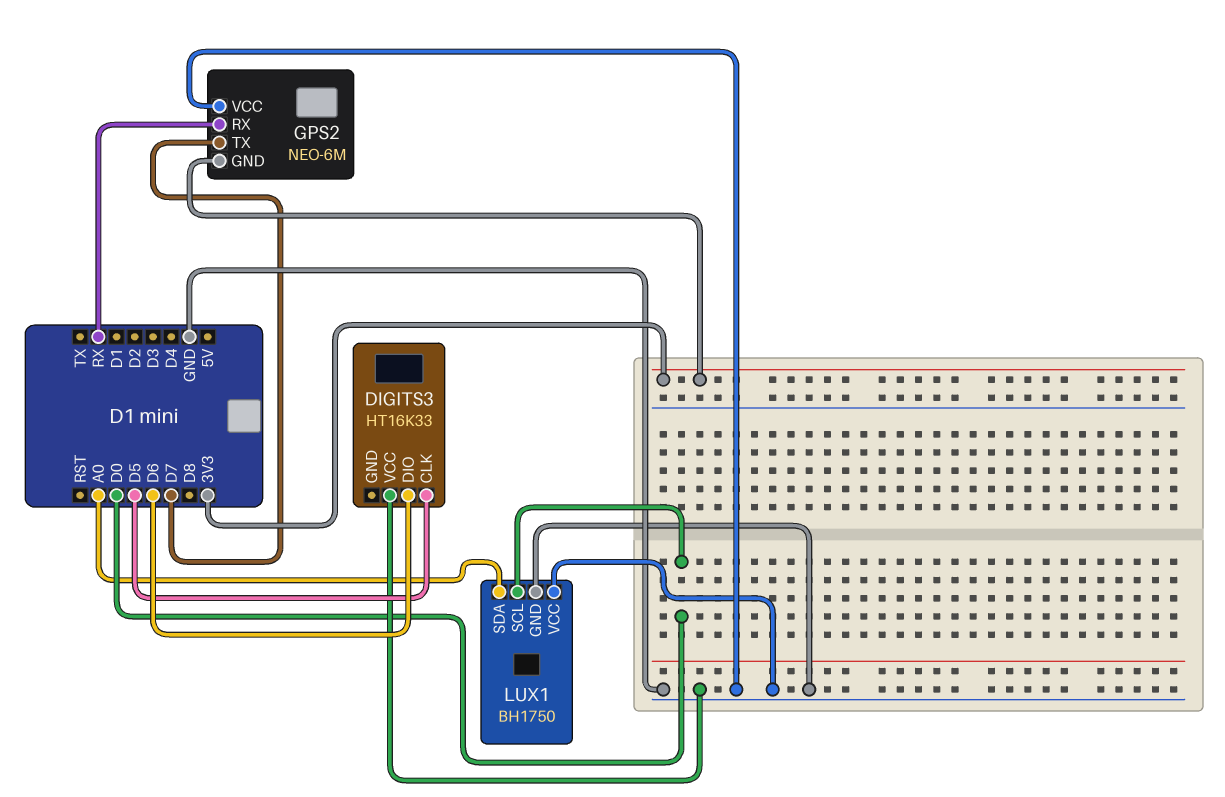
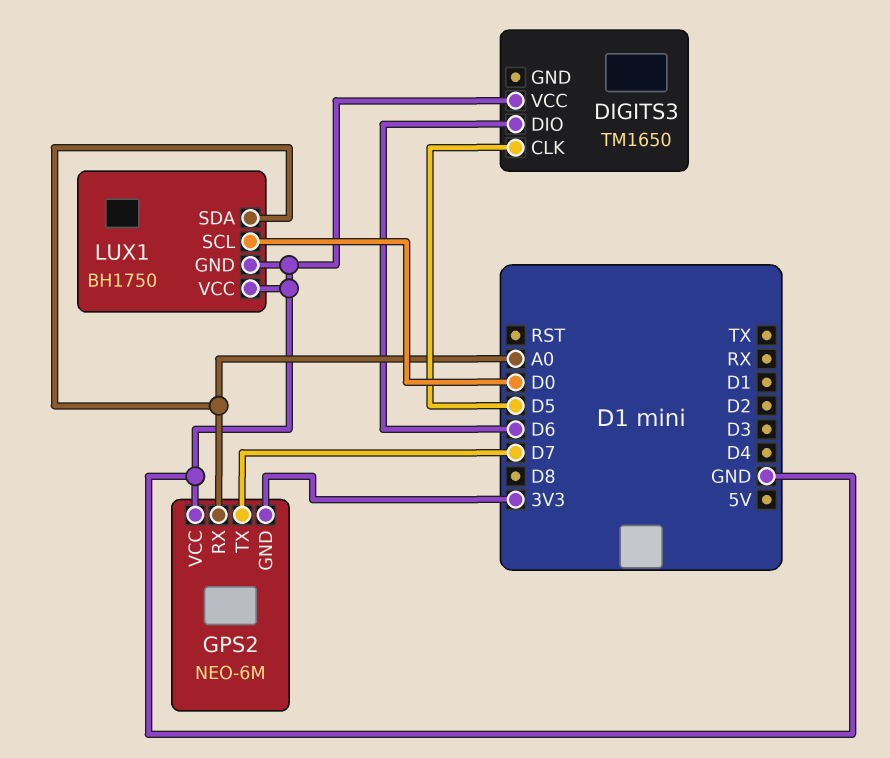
DIGITS3: HT16K33 -> TM1650
GPS2 pin RX: RX -> A0

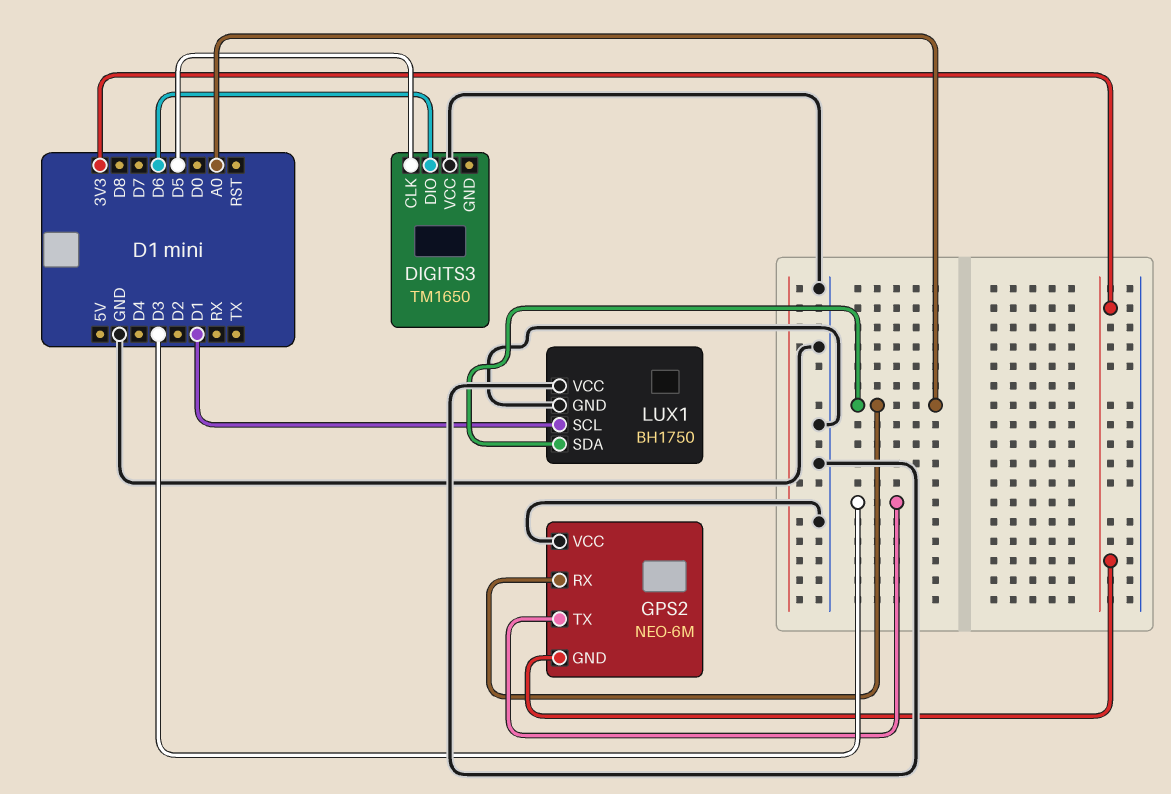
GPS2 pin TX: D7 -> D3
LUX1 pin SCL: D0 -> D1

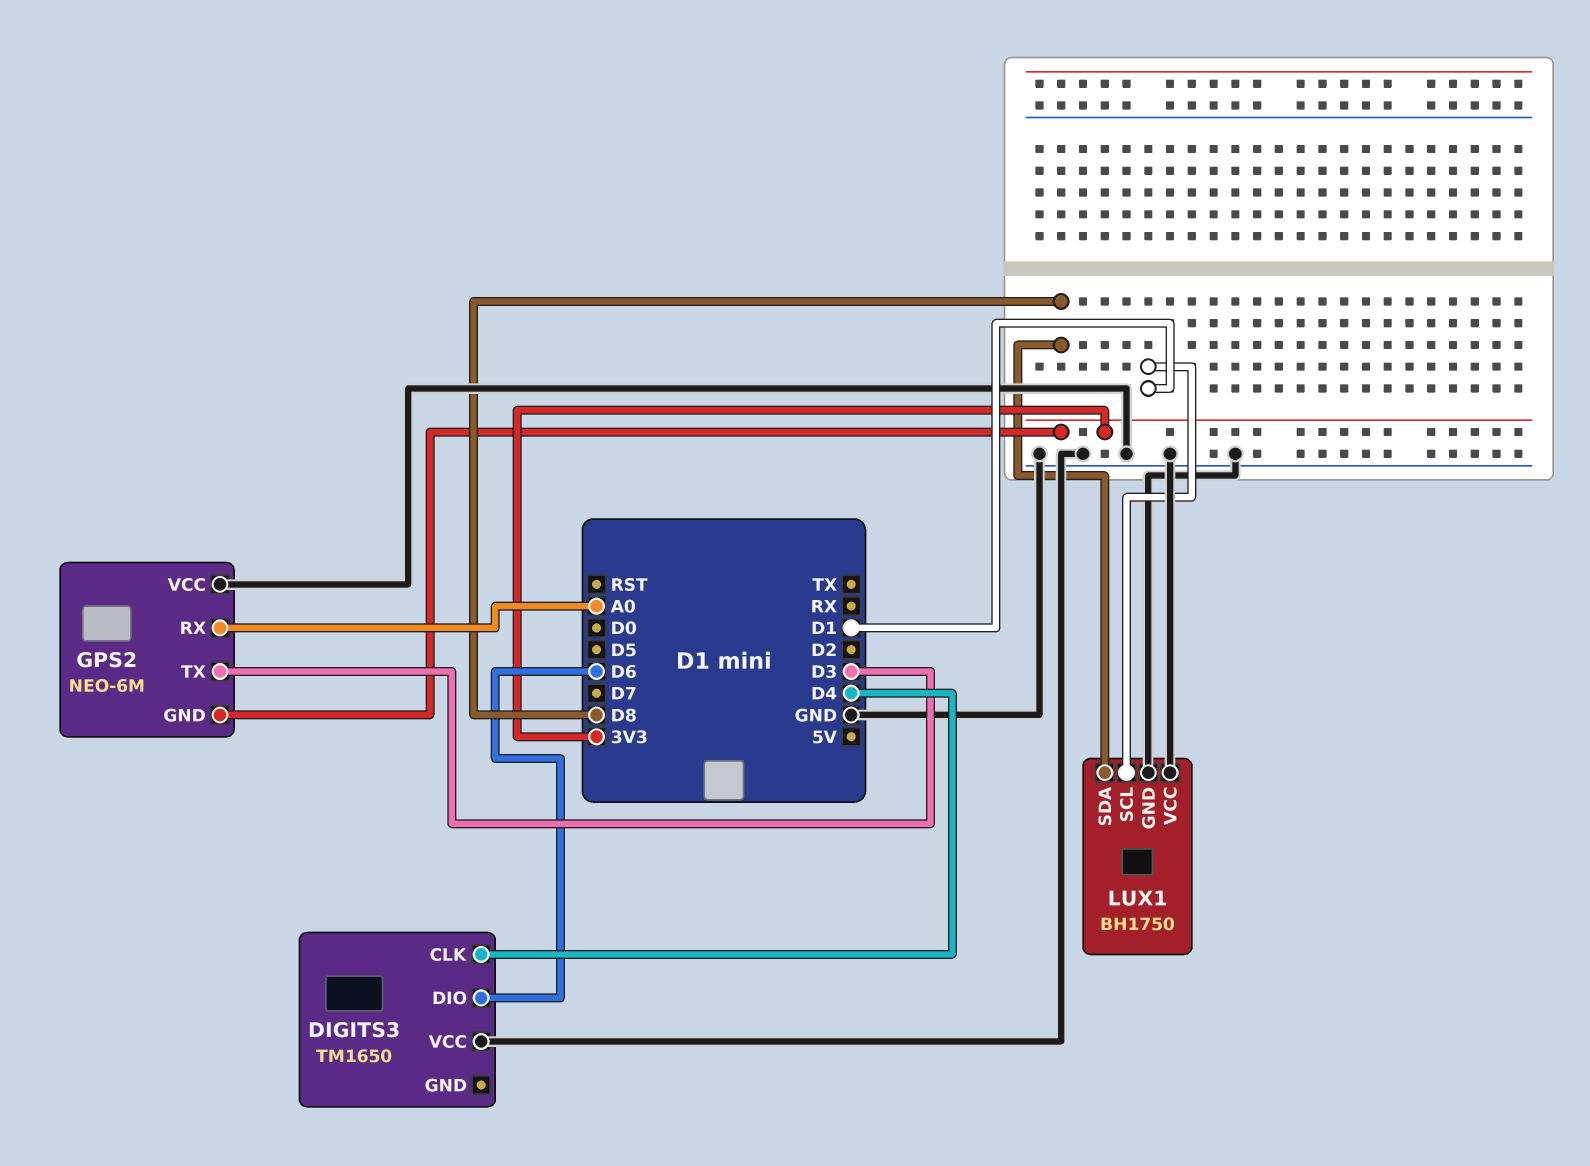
DIGITS3 pin CLK: D5 -> D4
LUX1 pin SDA: A0 -> D8

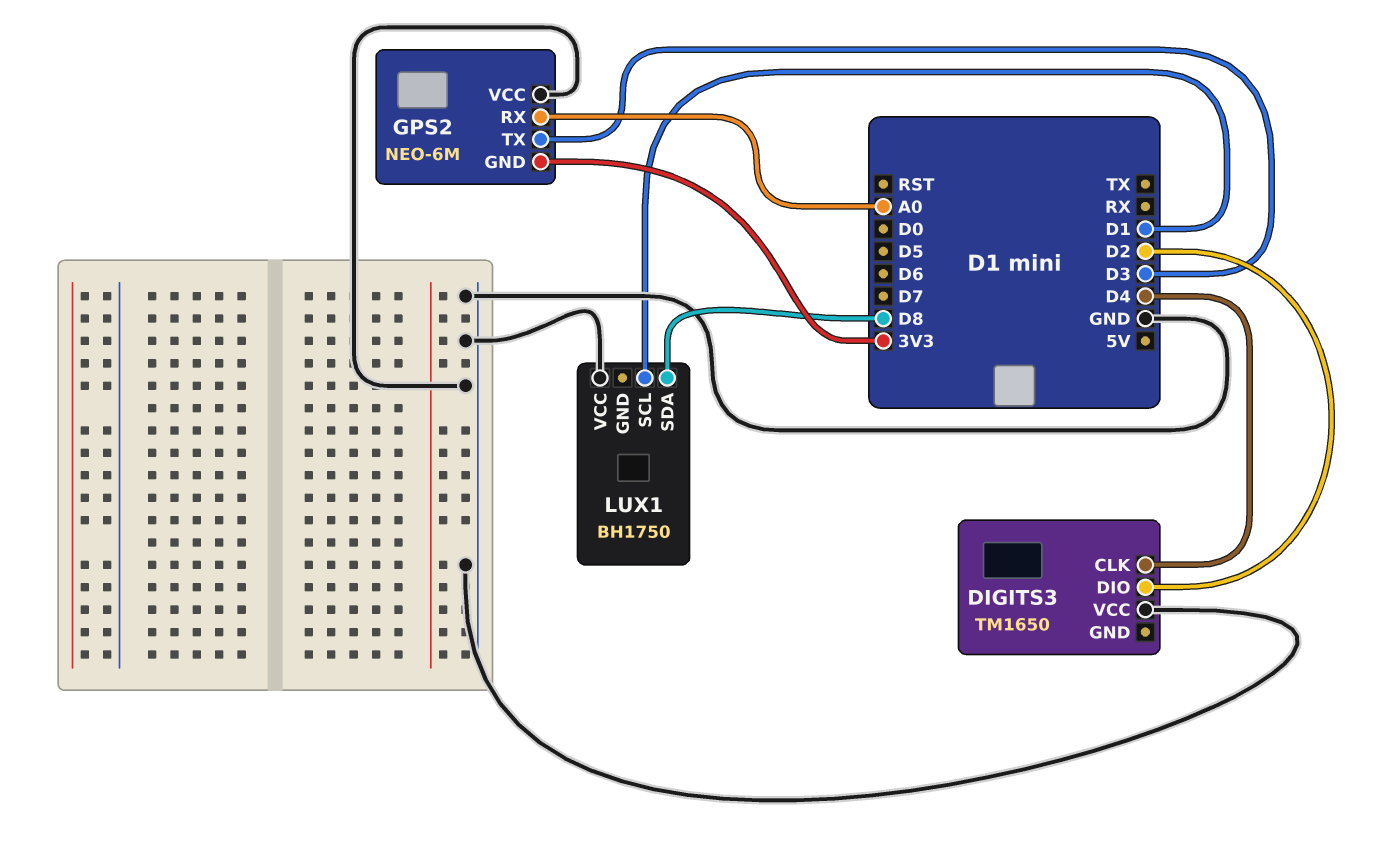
DIGITS3 pin DIO: D6 -> D2
LUX1 pin GND: GND -> none

